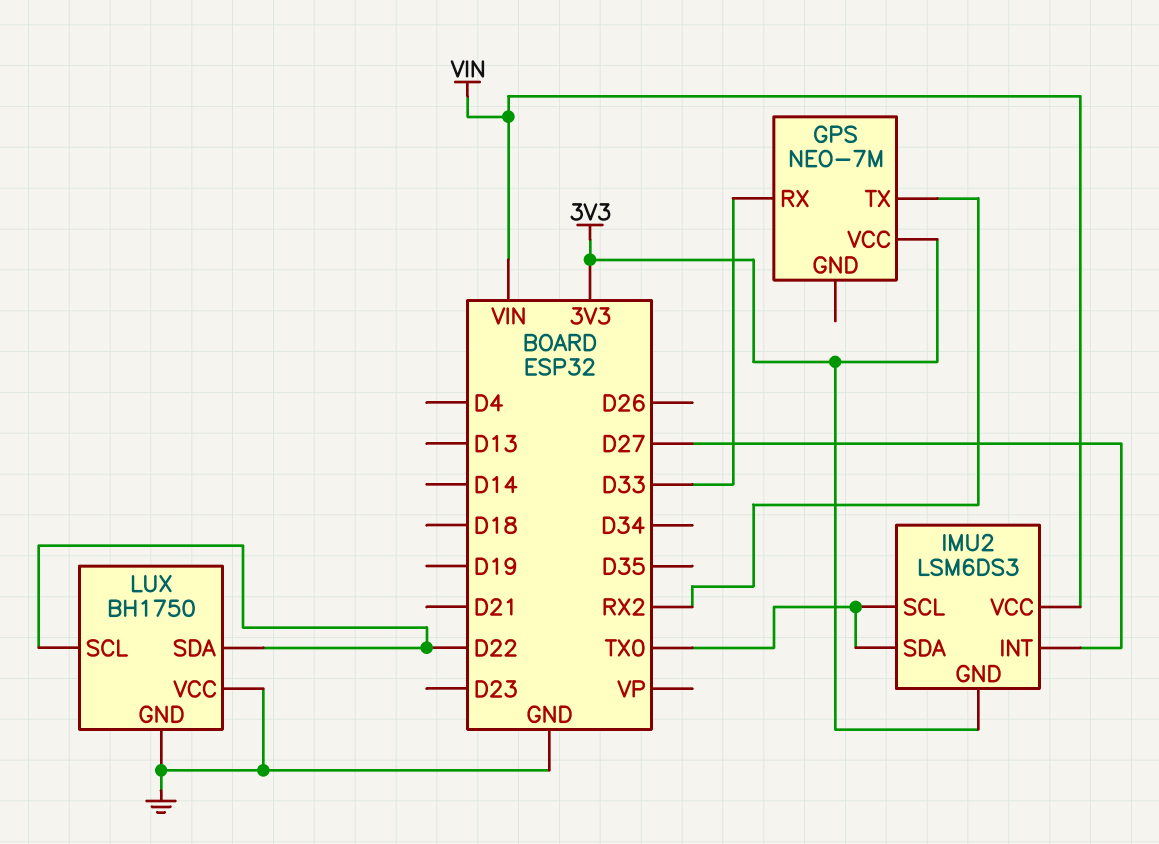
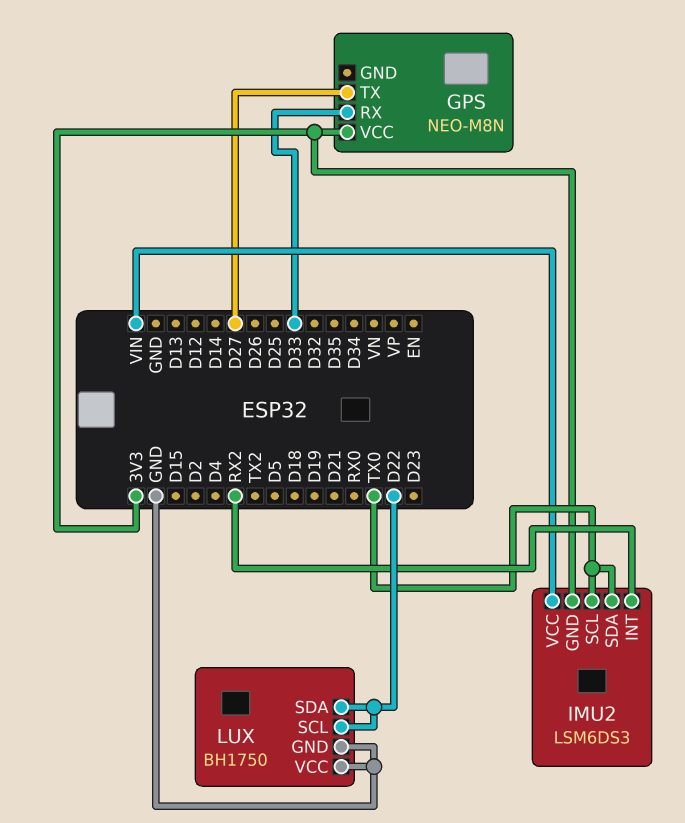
GPS: NEO-7M -> NEO-M8N
GPS pin TX: RX2 -> D27
IMU2 pin INT: D27 -> RX2

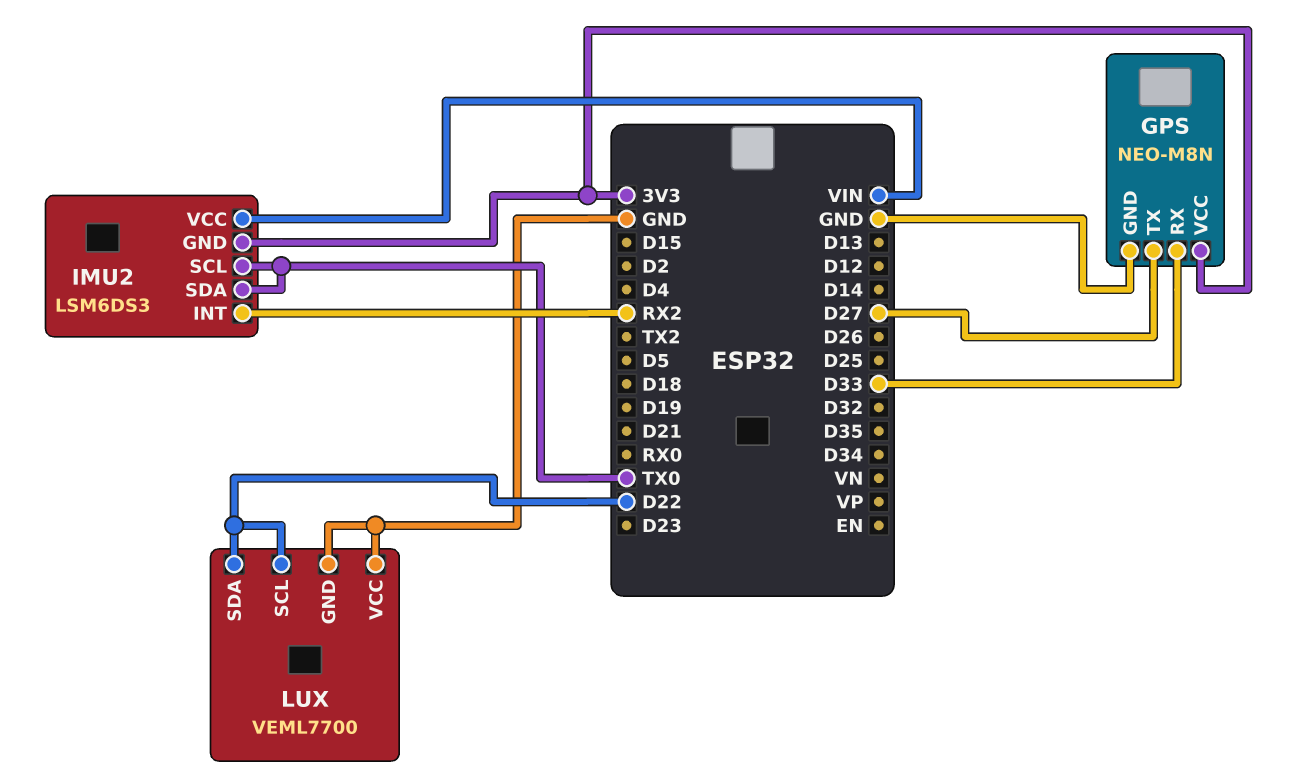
GPS pin GND: none -> GND
LUX: BH1750 -> VEML7700

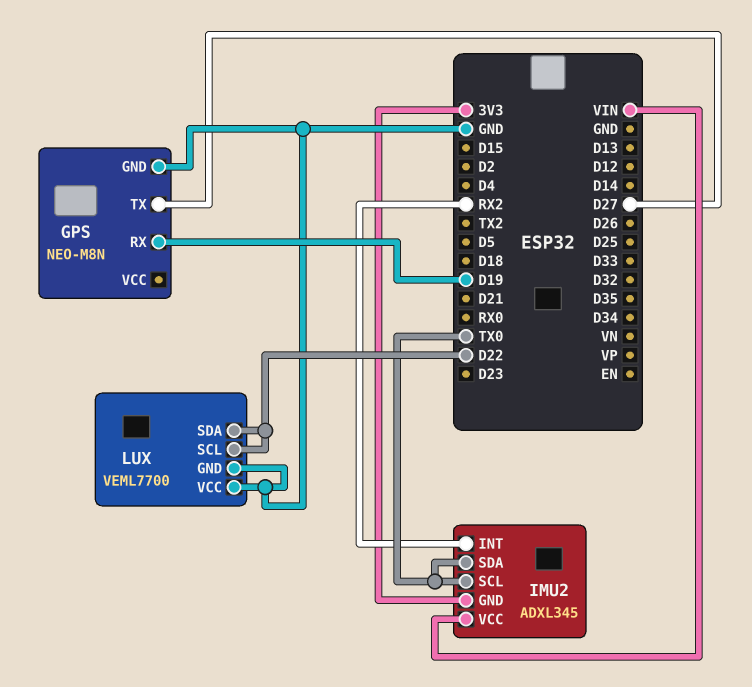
GPS pin RX: D33 -> D19
GPS pin VCC: 3V3 -> none
IMU2: LSM6DS3 -> ADXL345

